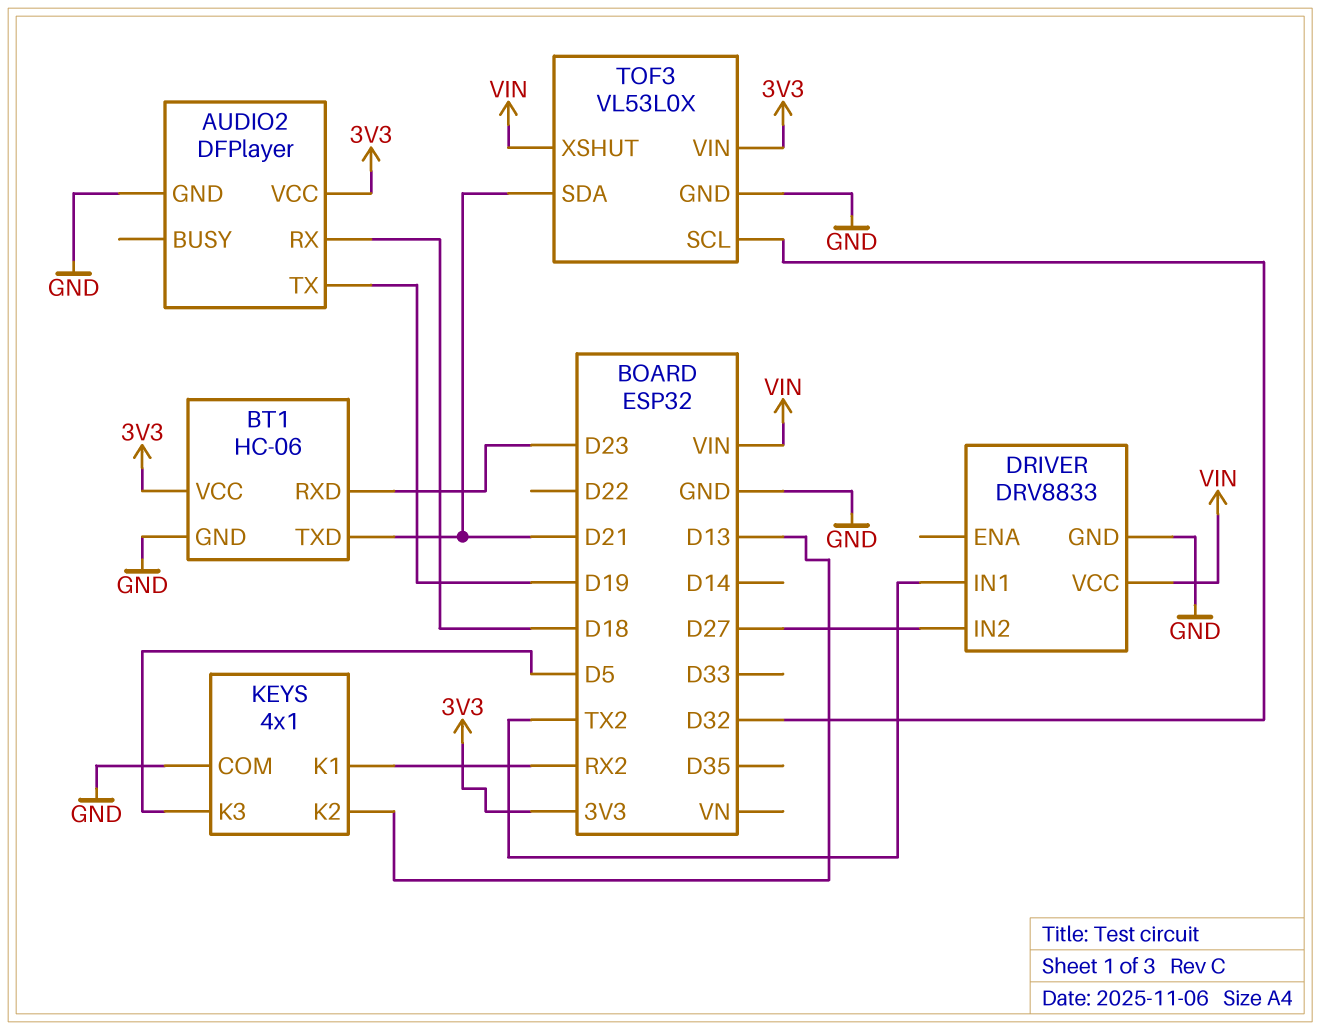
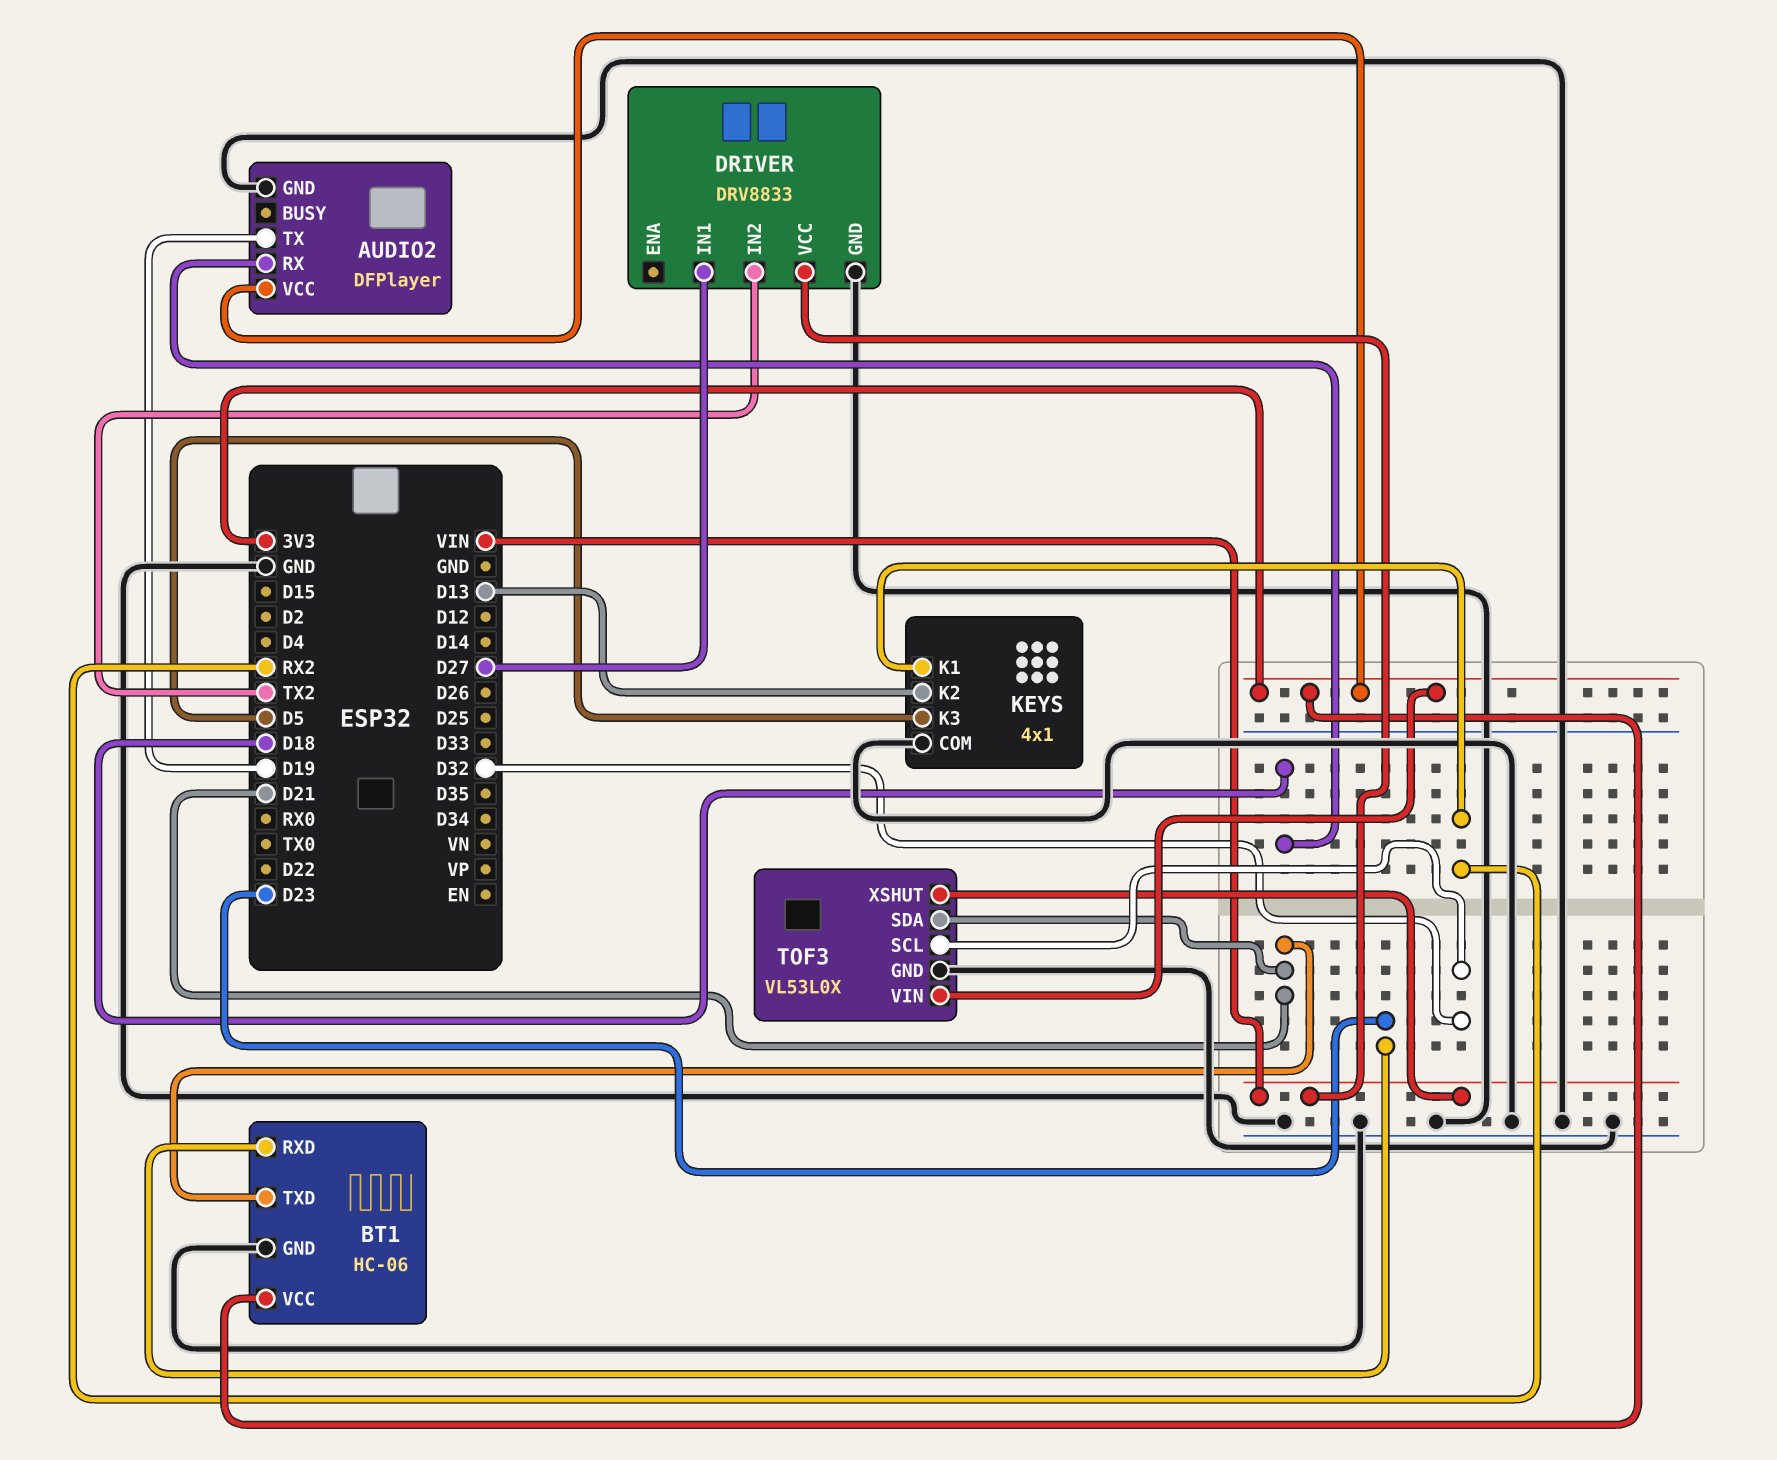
DRIVER pin IN1: TX2 -> D27
DRIVER pin IN2: D27 -> TX2

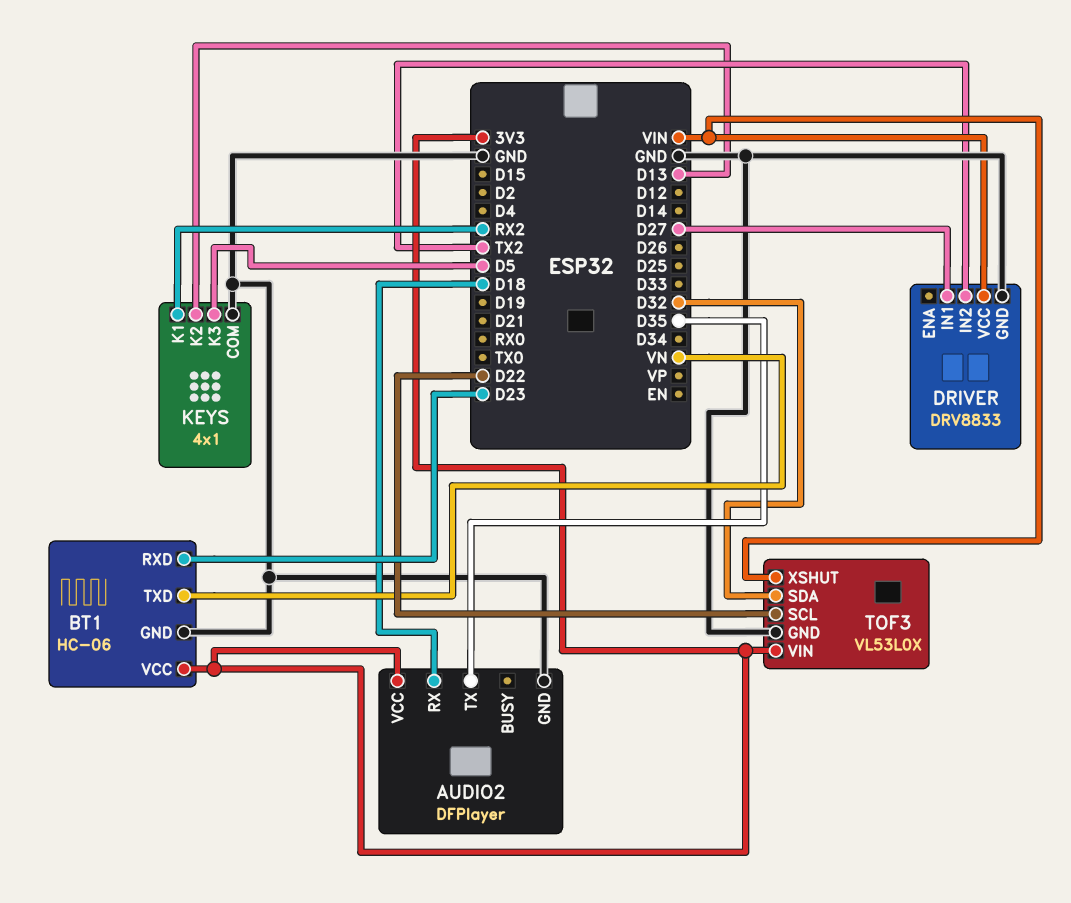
AUDIO2 pin TX: D19 -> D35
BT1 pin TXD: D21 -> VN
TOF3 pin SCL: D32 -> D22
TOF3 pin SDA: D21 -> D32

